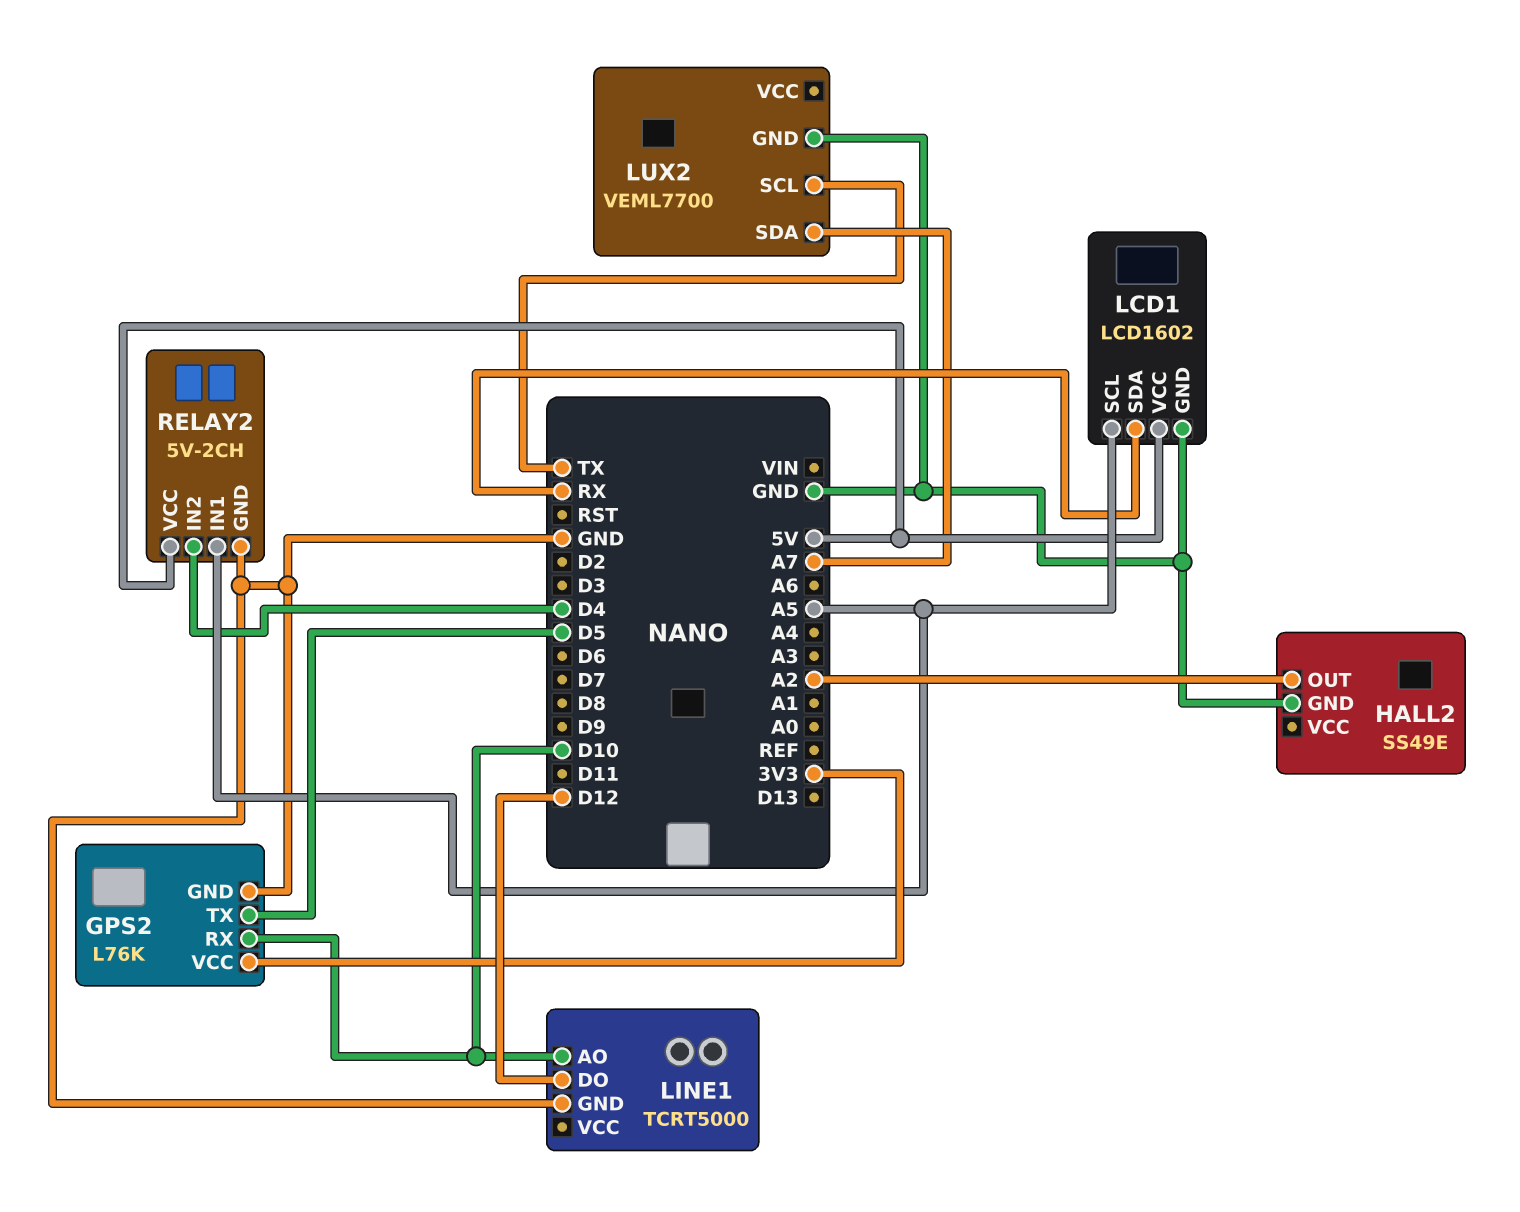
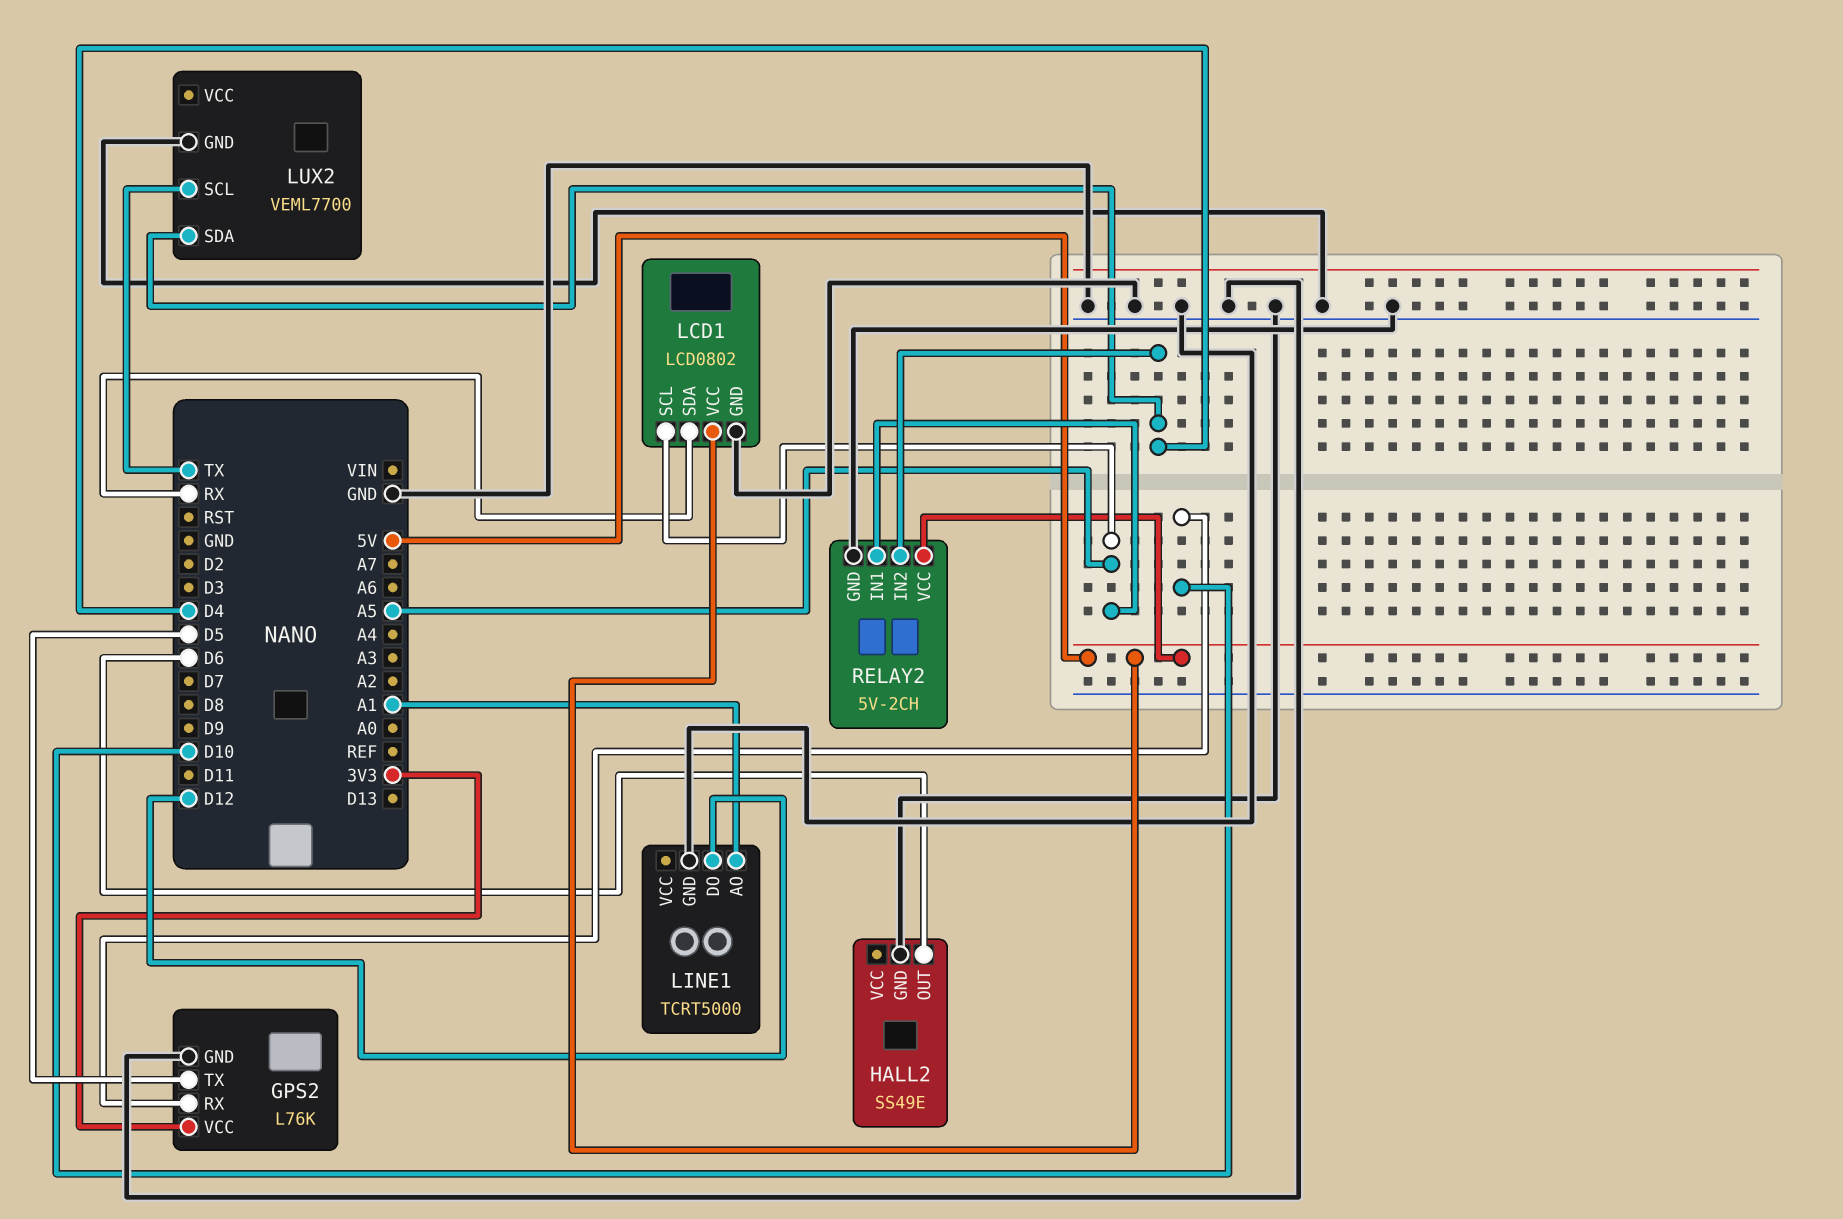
HALL2 pin OUT: A2 -> D6
LCD1: LCD1602 -> LCD0802
LINE1 pin AO: D10 -> A1
LUX2 pin SDA: A7 -> D4

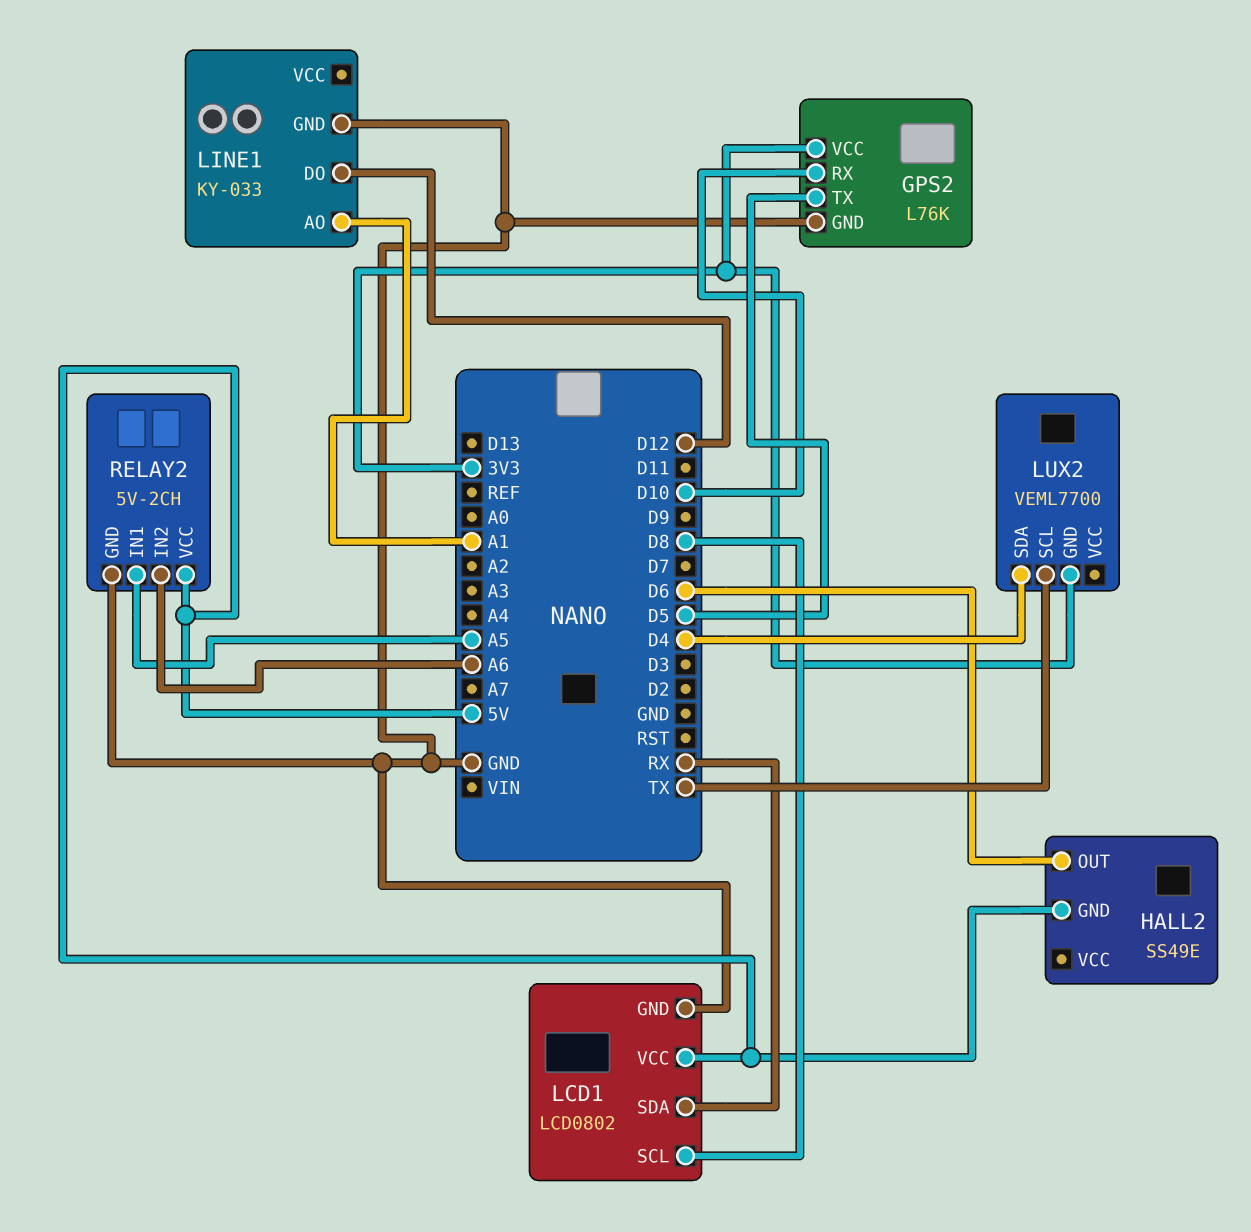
HALL2 pin GND: GND -> 5V
LCD1 pin SCL: A5 -> D8
LINE1: TCRT5000 -> KY-033
LUX2 pin GND: GND -> 3V3
RELAY2 pin IN2: D4 -> A6

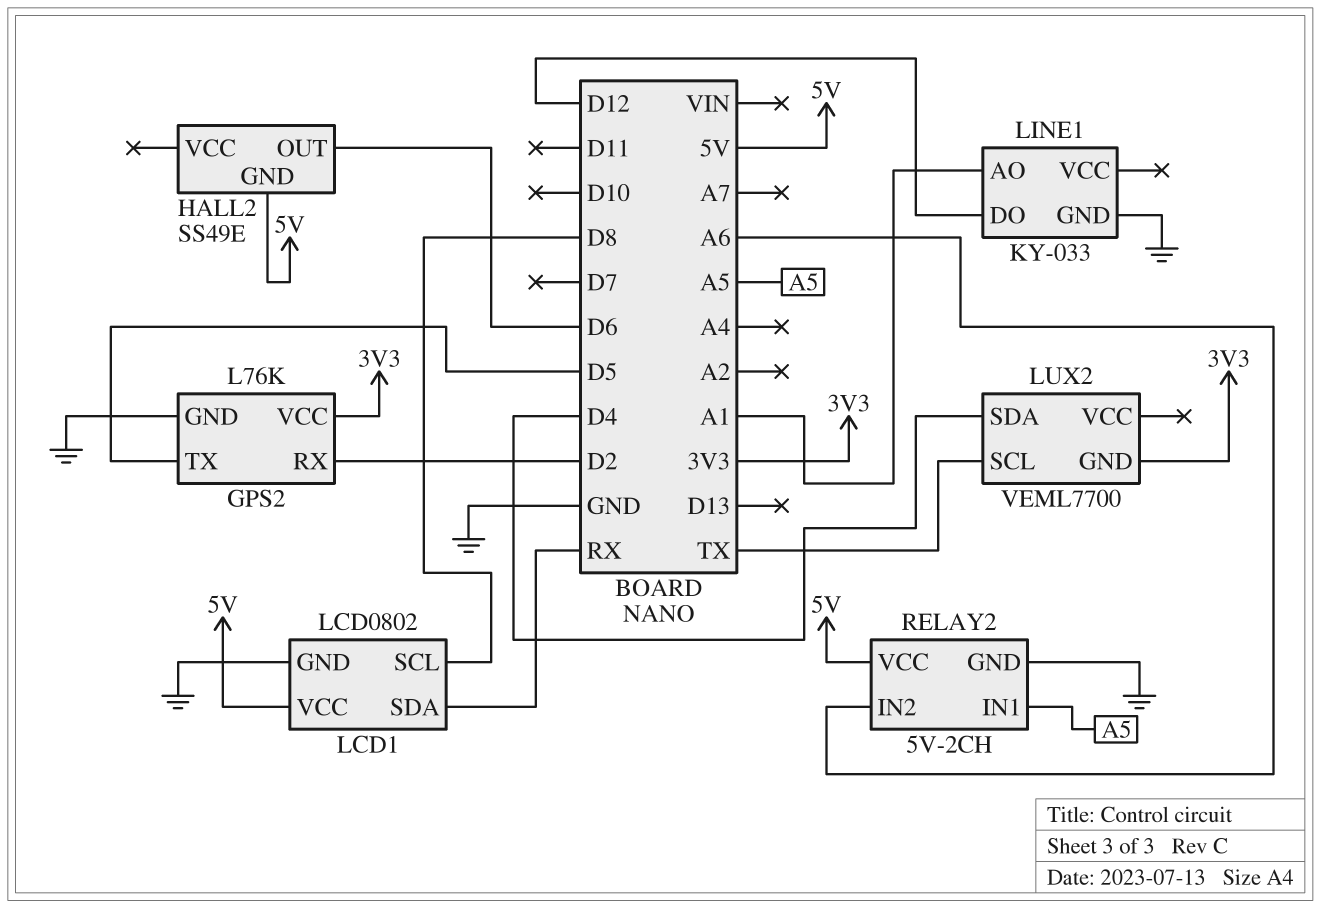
GPS2 pin RX: D10 -> D2

